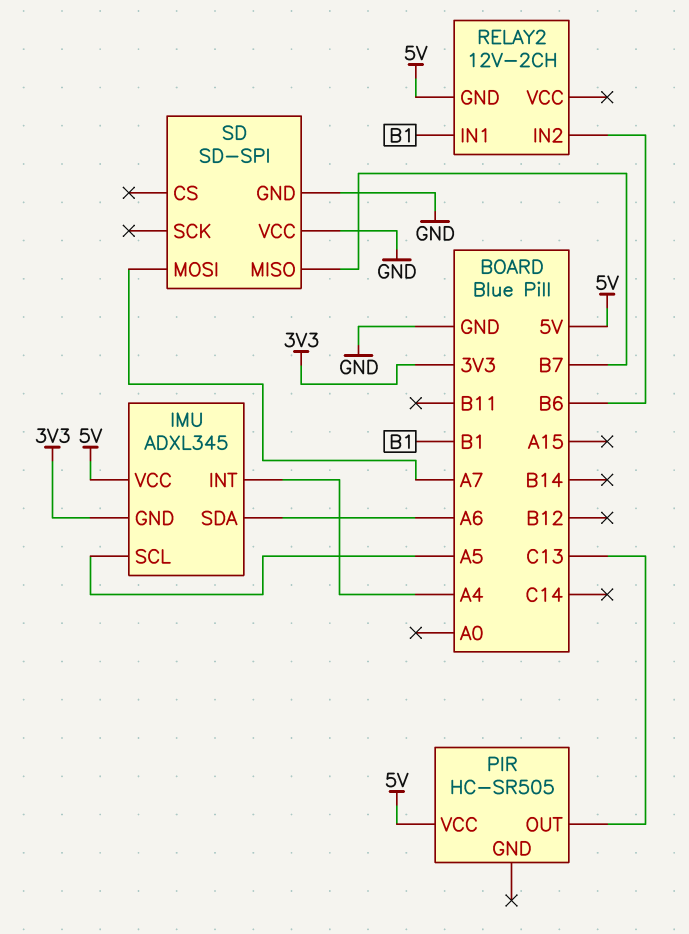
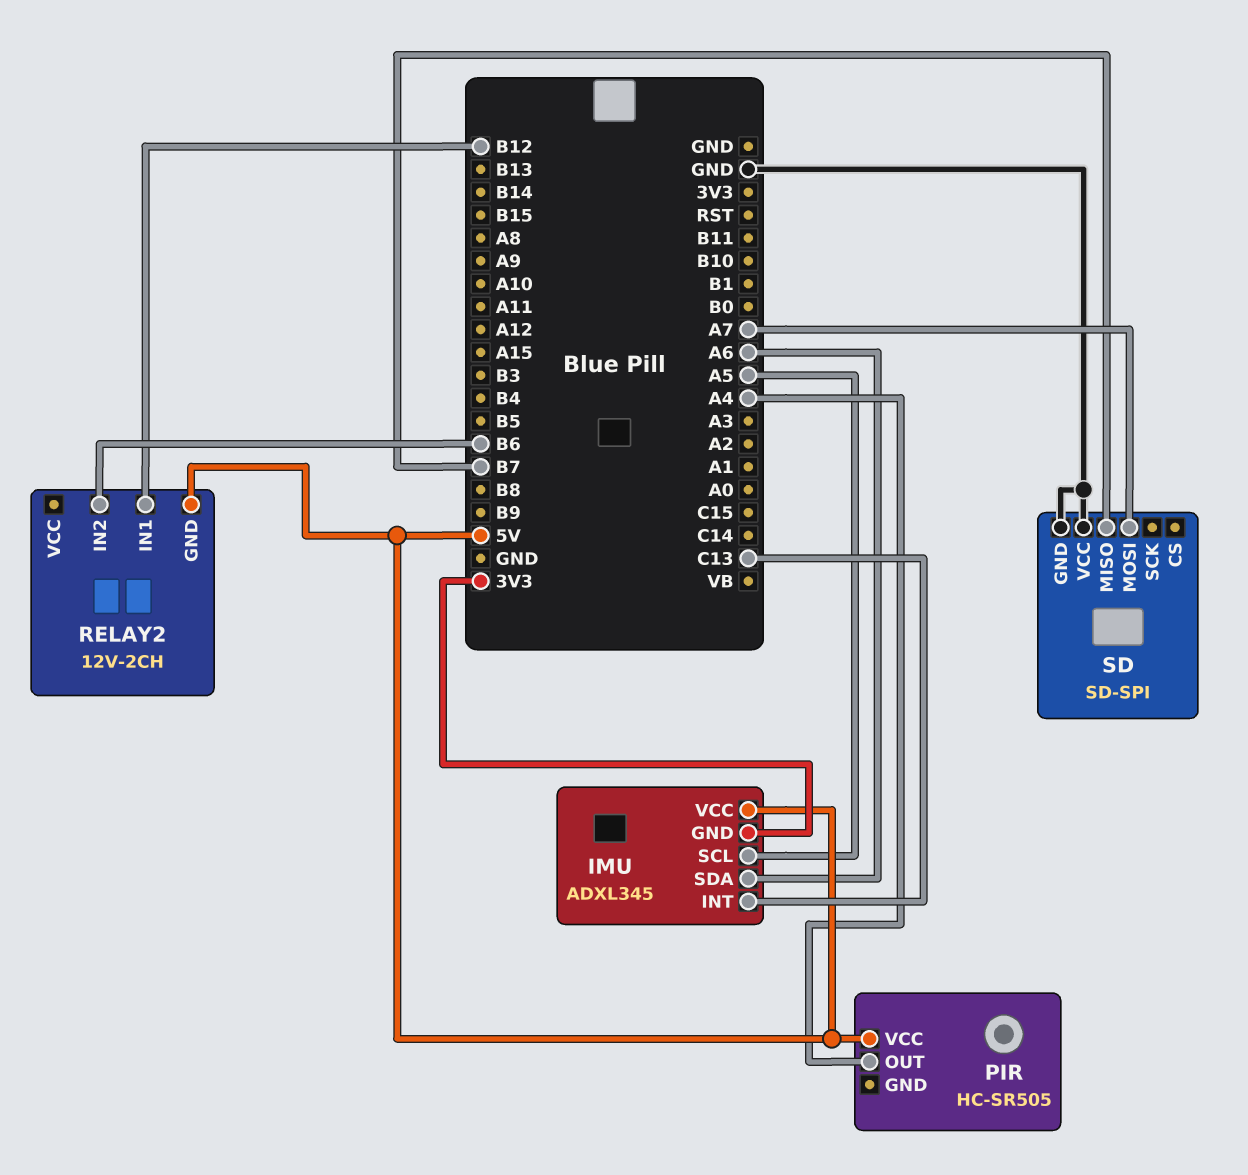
IMU pin INT: A4 -> C13
PIR pin OUT: C13 -> A4
RELAY2 pin IN1: B1 -> B12

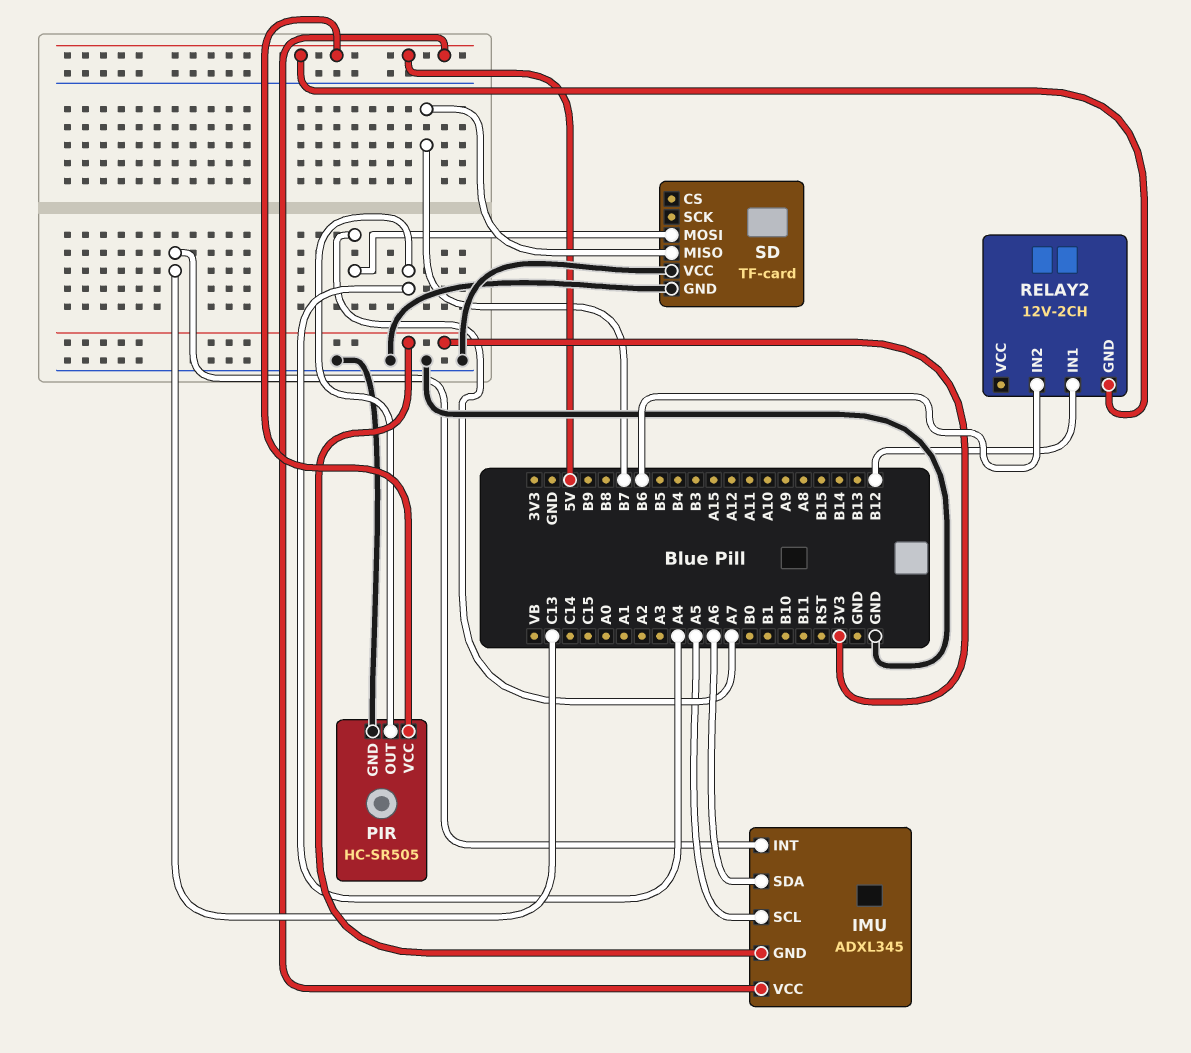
PIR pin GND: none -> GND
SD: SD-SPI -> TF-card

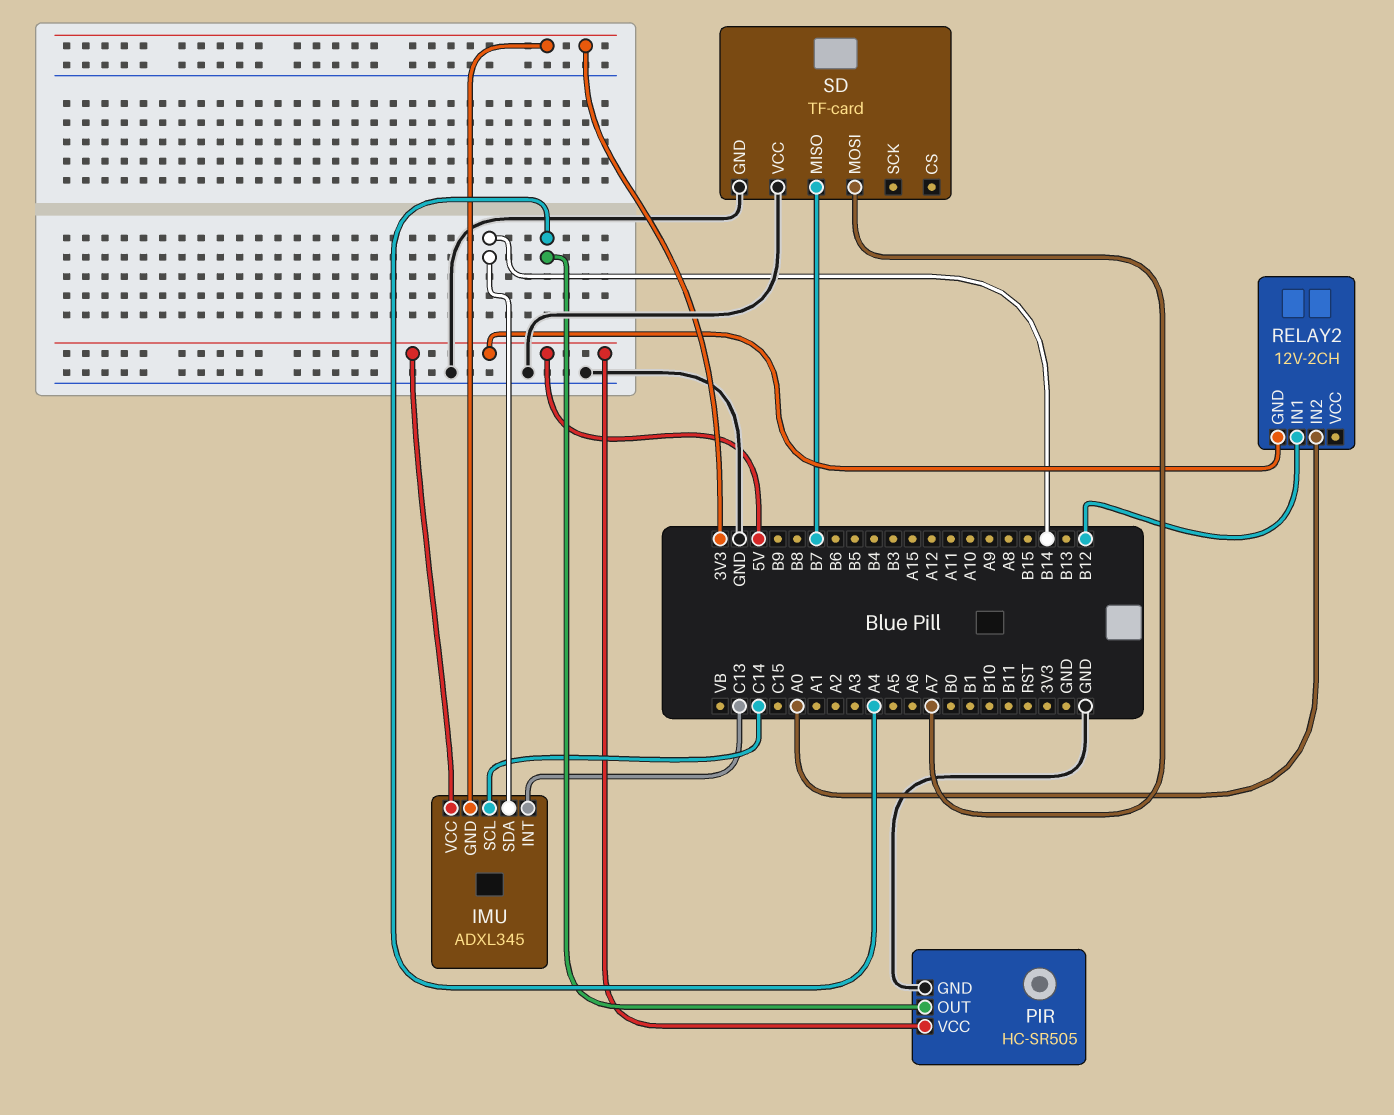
IMU pin SCL: A5 -> C14
IMU pin SDA: A6 -> B14
RELAY2 pin IN2: B6 -> A0

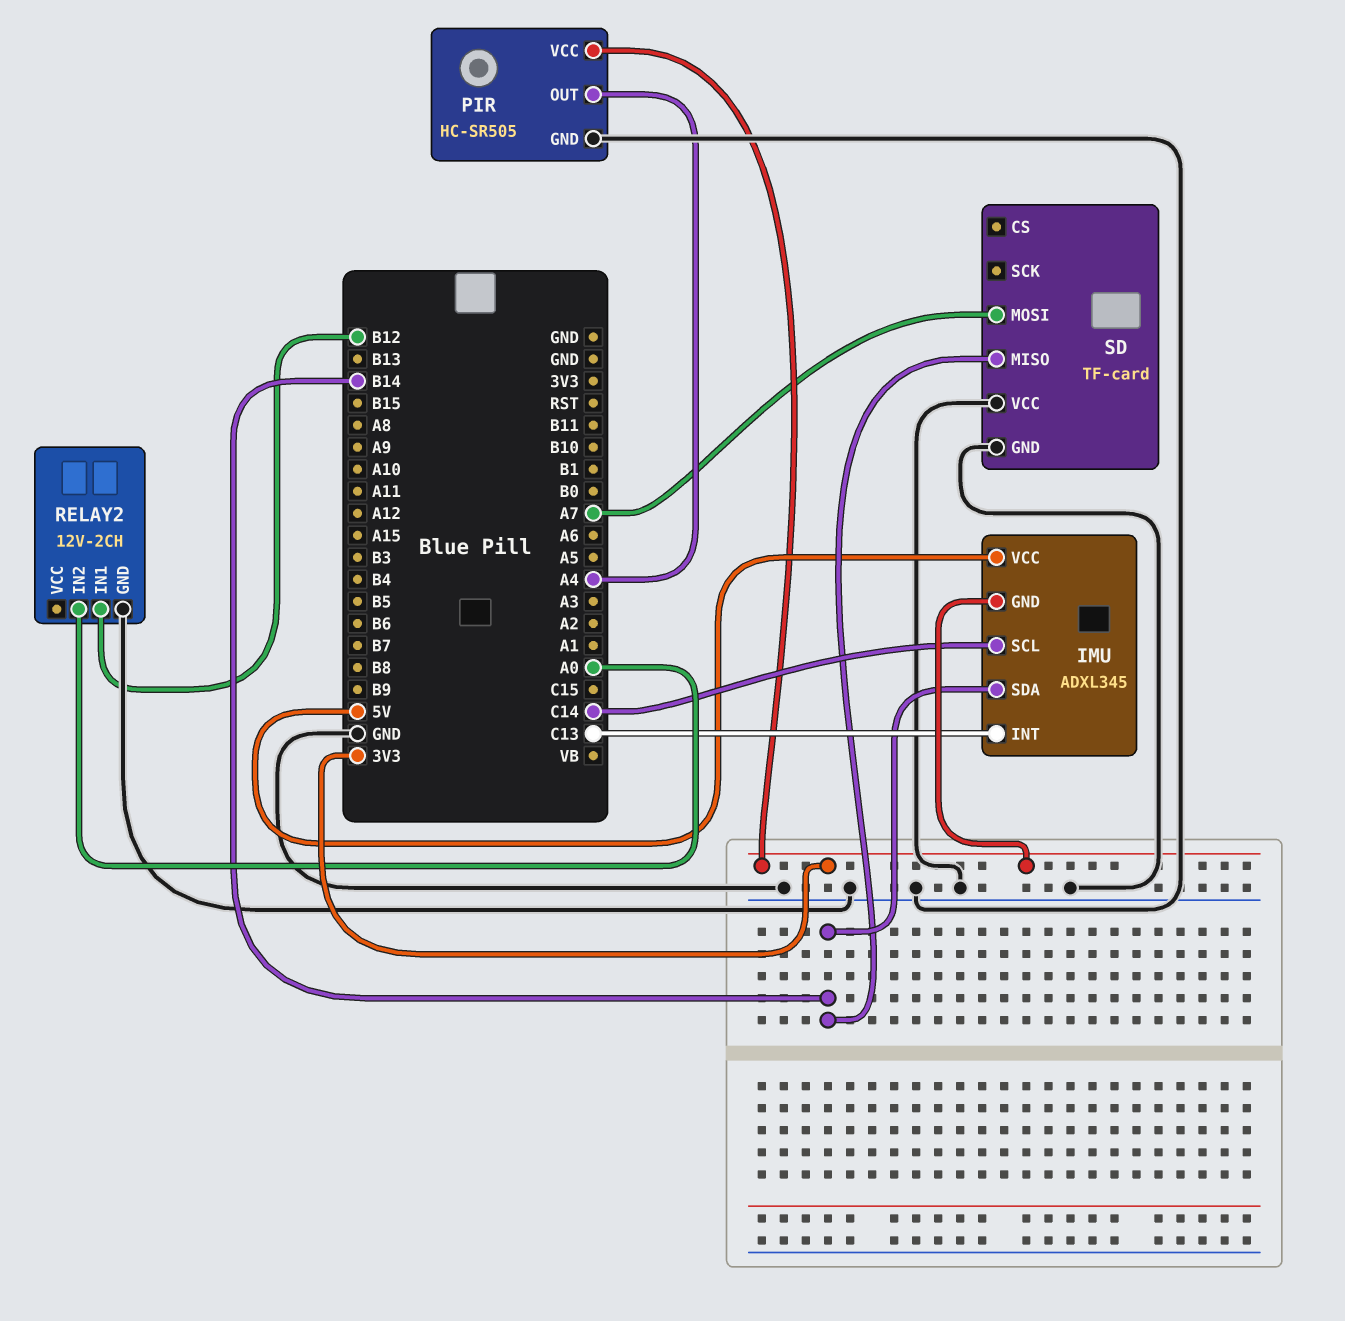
PIR pin VCC: 5V -> 3V3
RELAY2 pin GND: 5V -> GND
SD pin MISO: B7 -> B14

